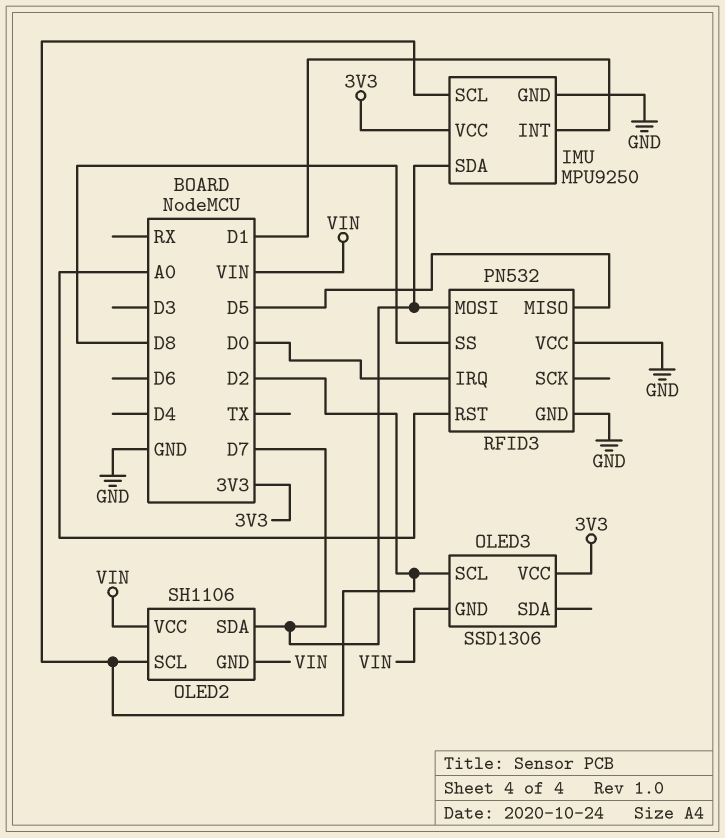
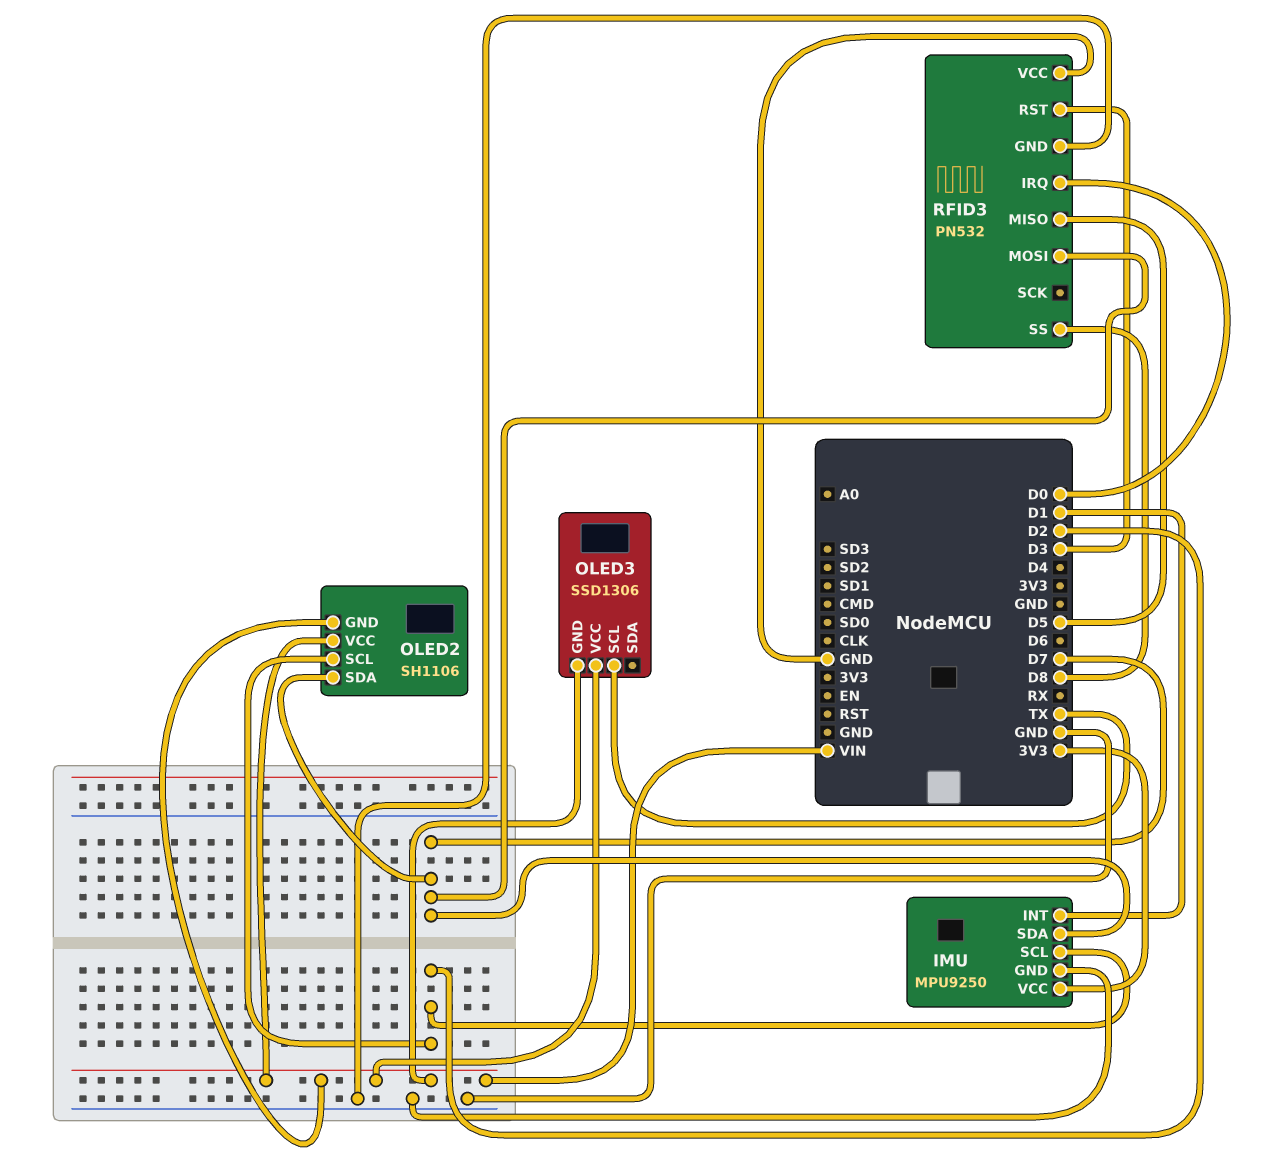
OLED3 pin SCL: D2 -> TX
OLED3 pin VCC: 3V3 -> VIN
RFID3 pin RST: A0 -> D3

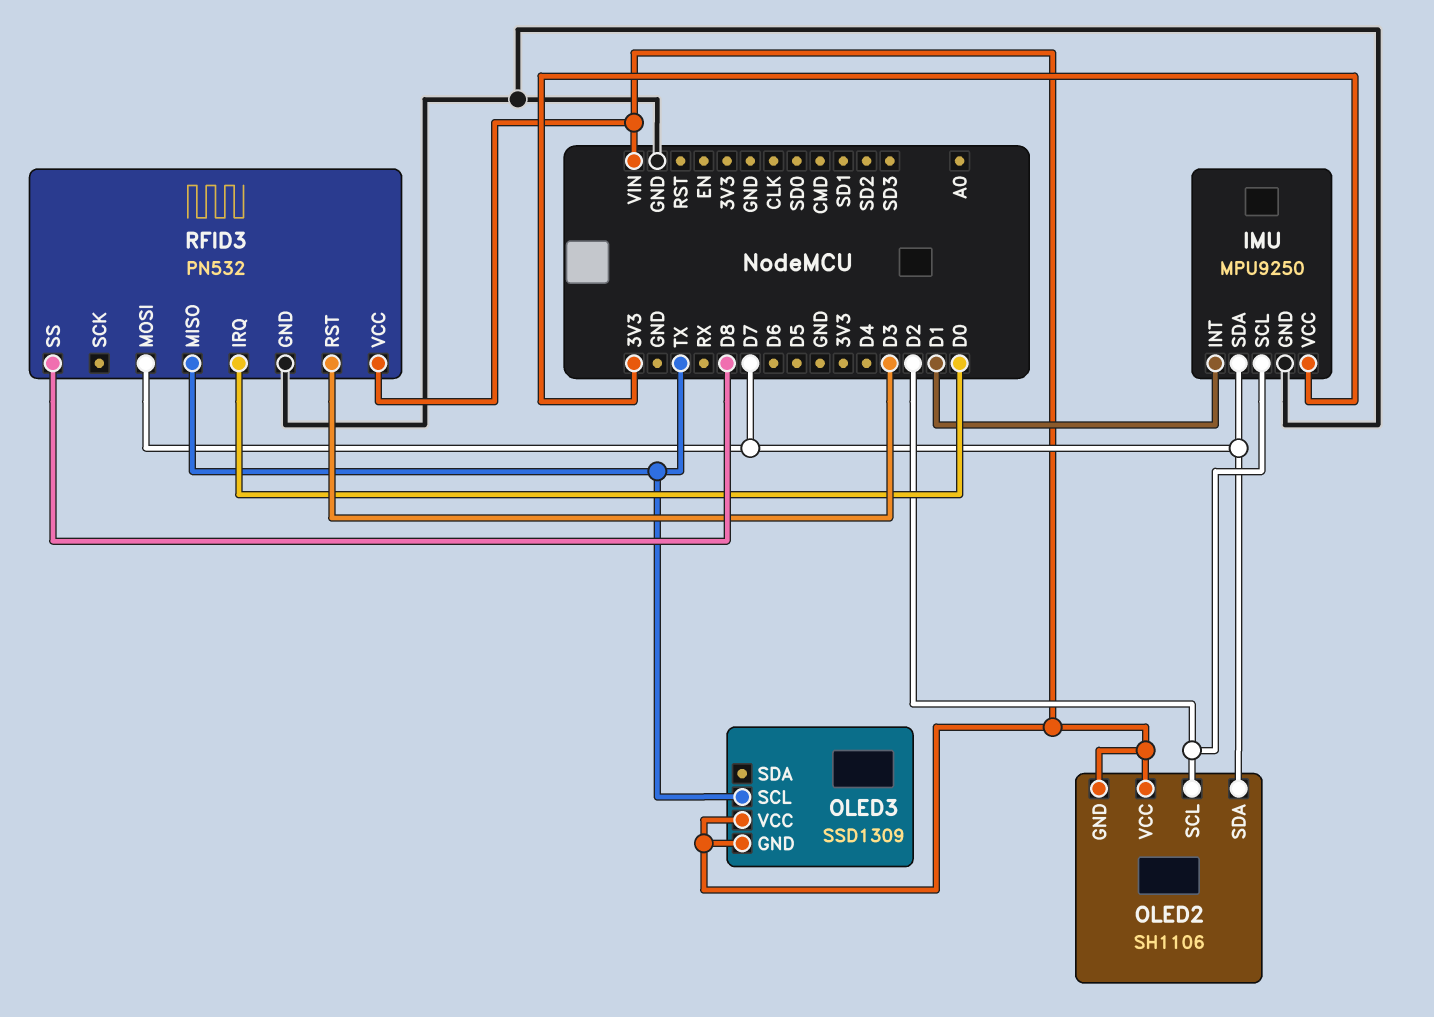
OLED3: SSD1306 -> SSD1309
RFID3 pin MISO: D5 -> TX
RFID3 pin VCC: GND -> VIN

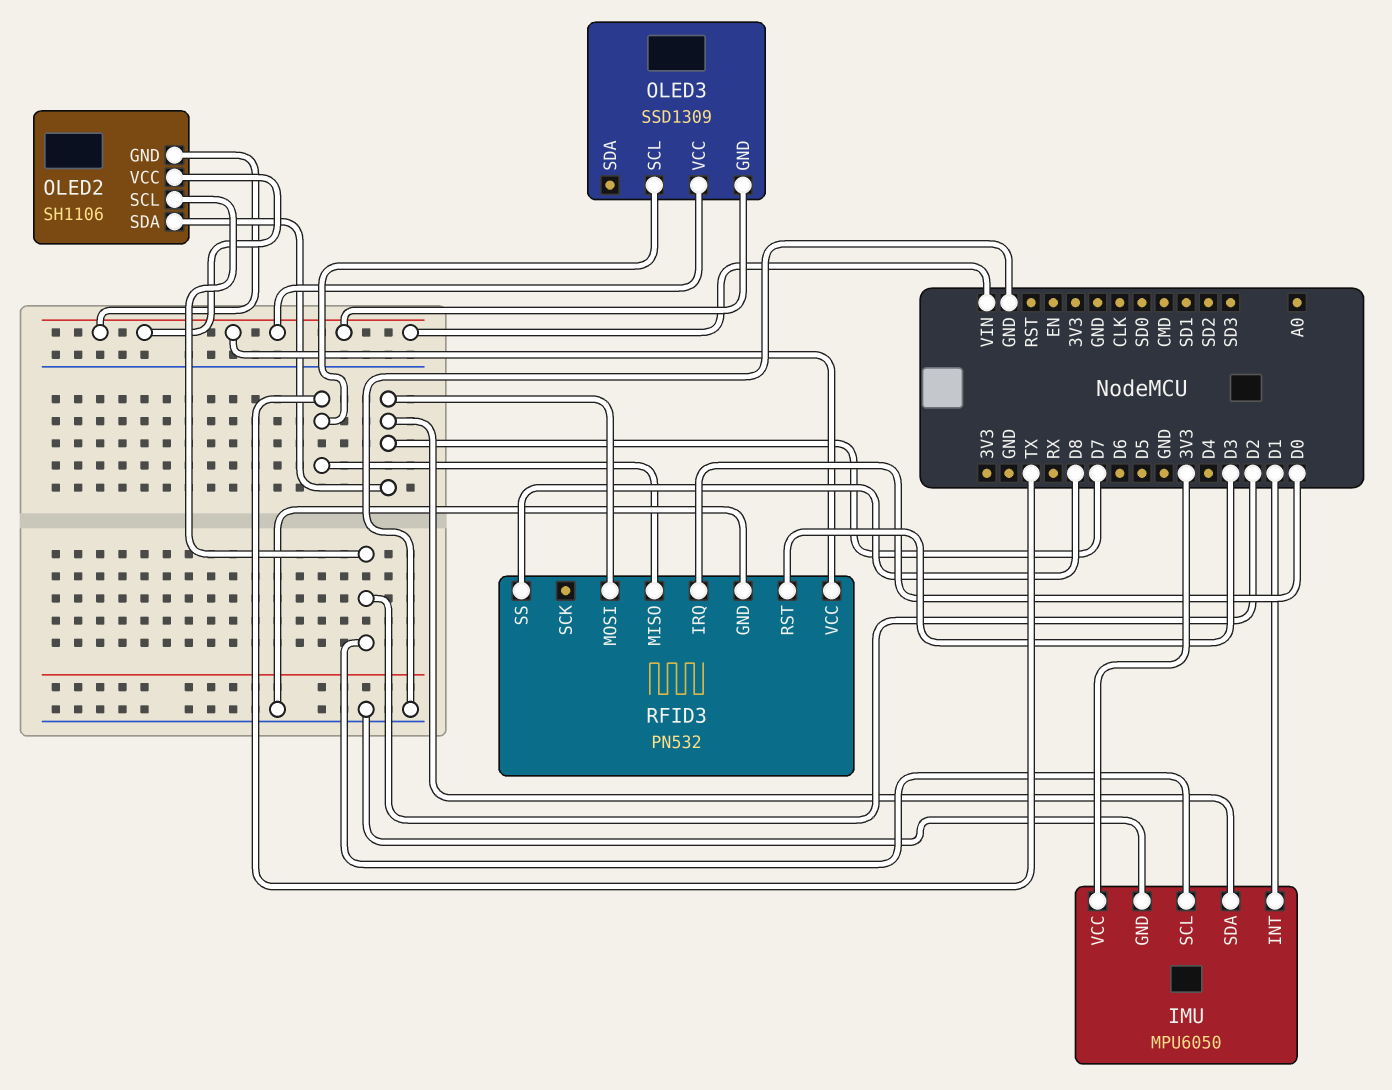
IMU: MPU9250 -> MPU6050

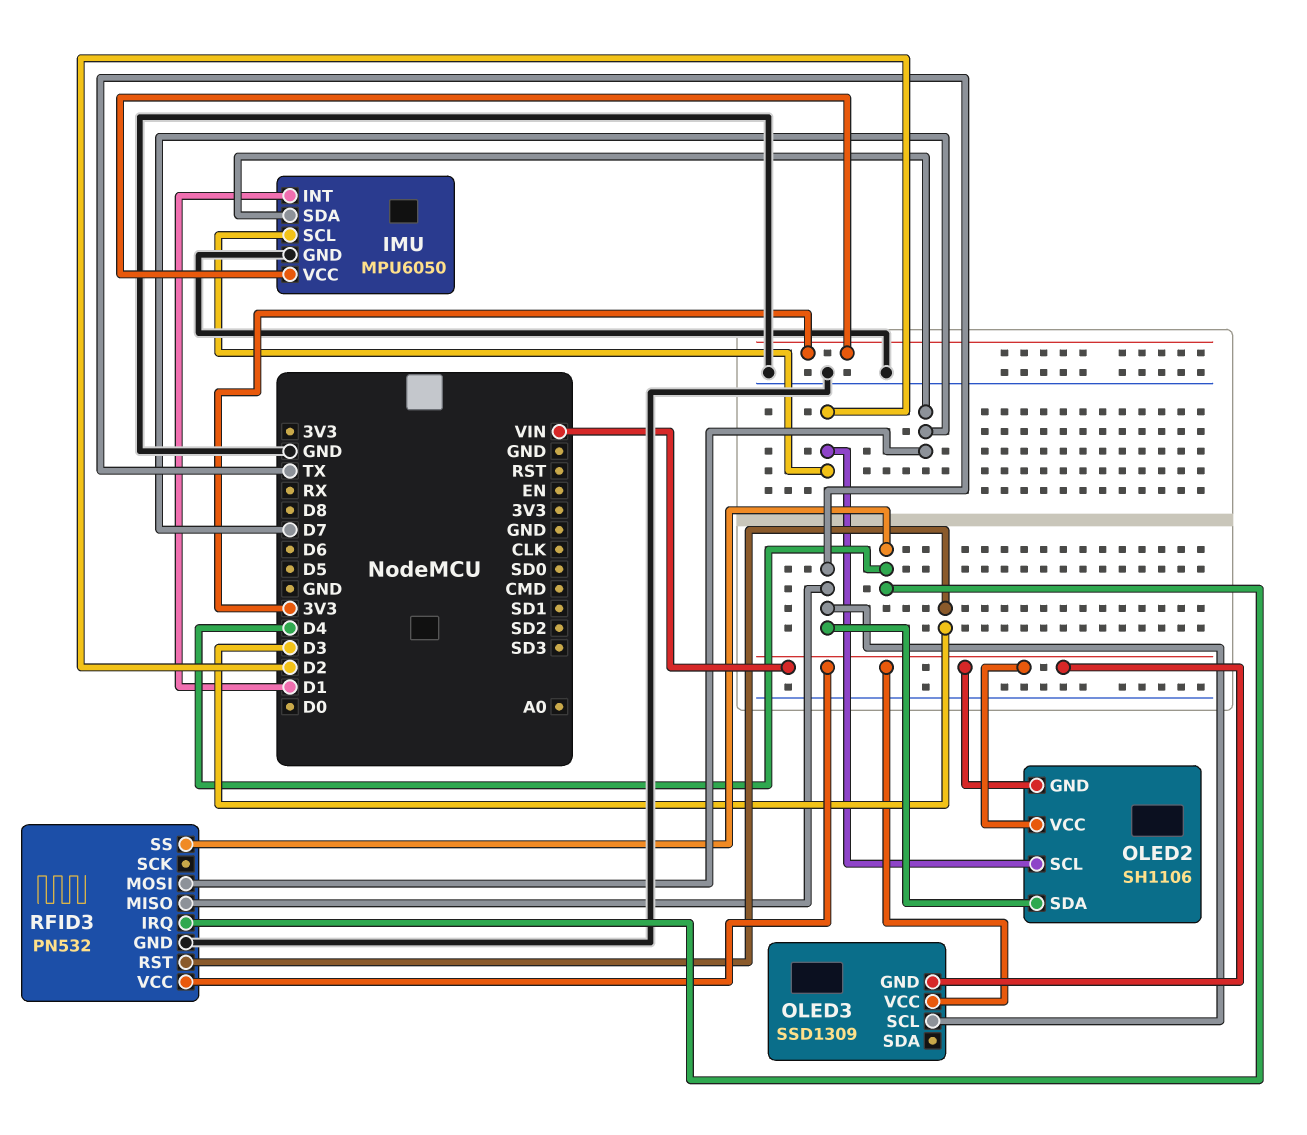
OLED2 pin SDA: D7 -> TX
RFID3 pin IRQ: D0 -> D4
RFID3 pin SS: D8 -> D4

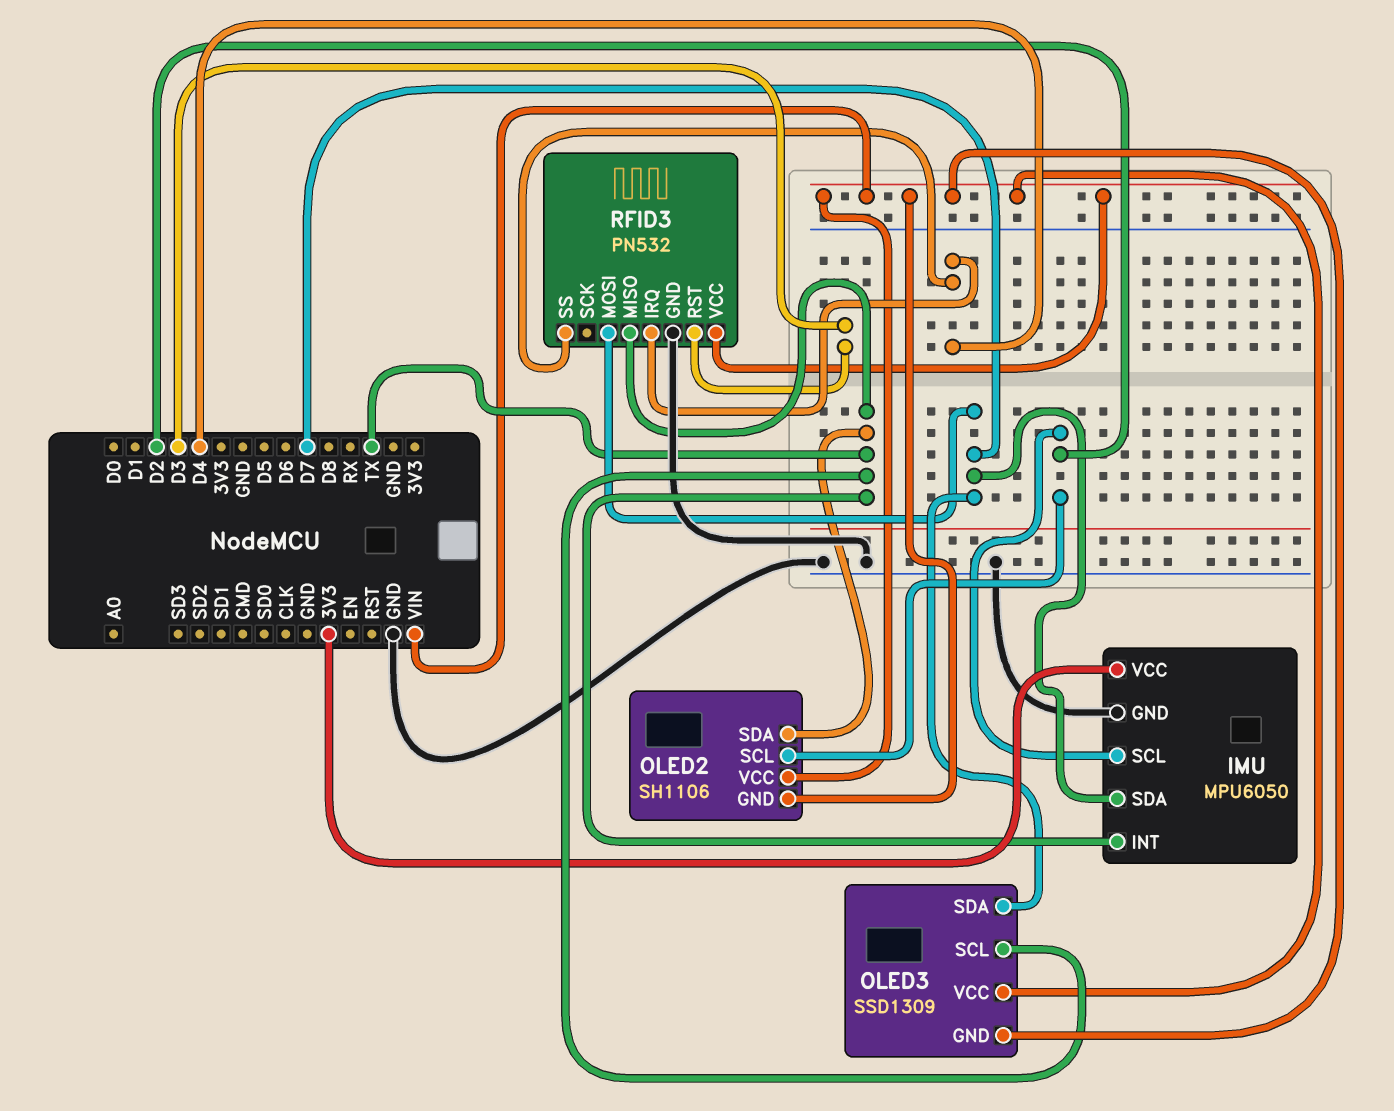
IMU pin INT: D1 -> TX
OLED3 pin SDA: none -> D7

